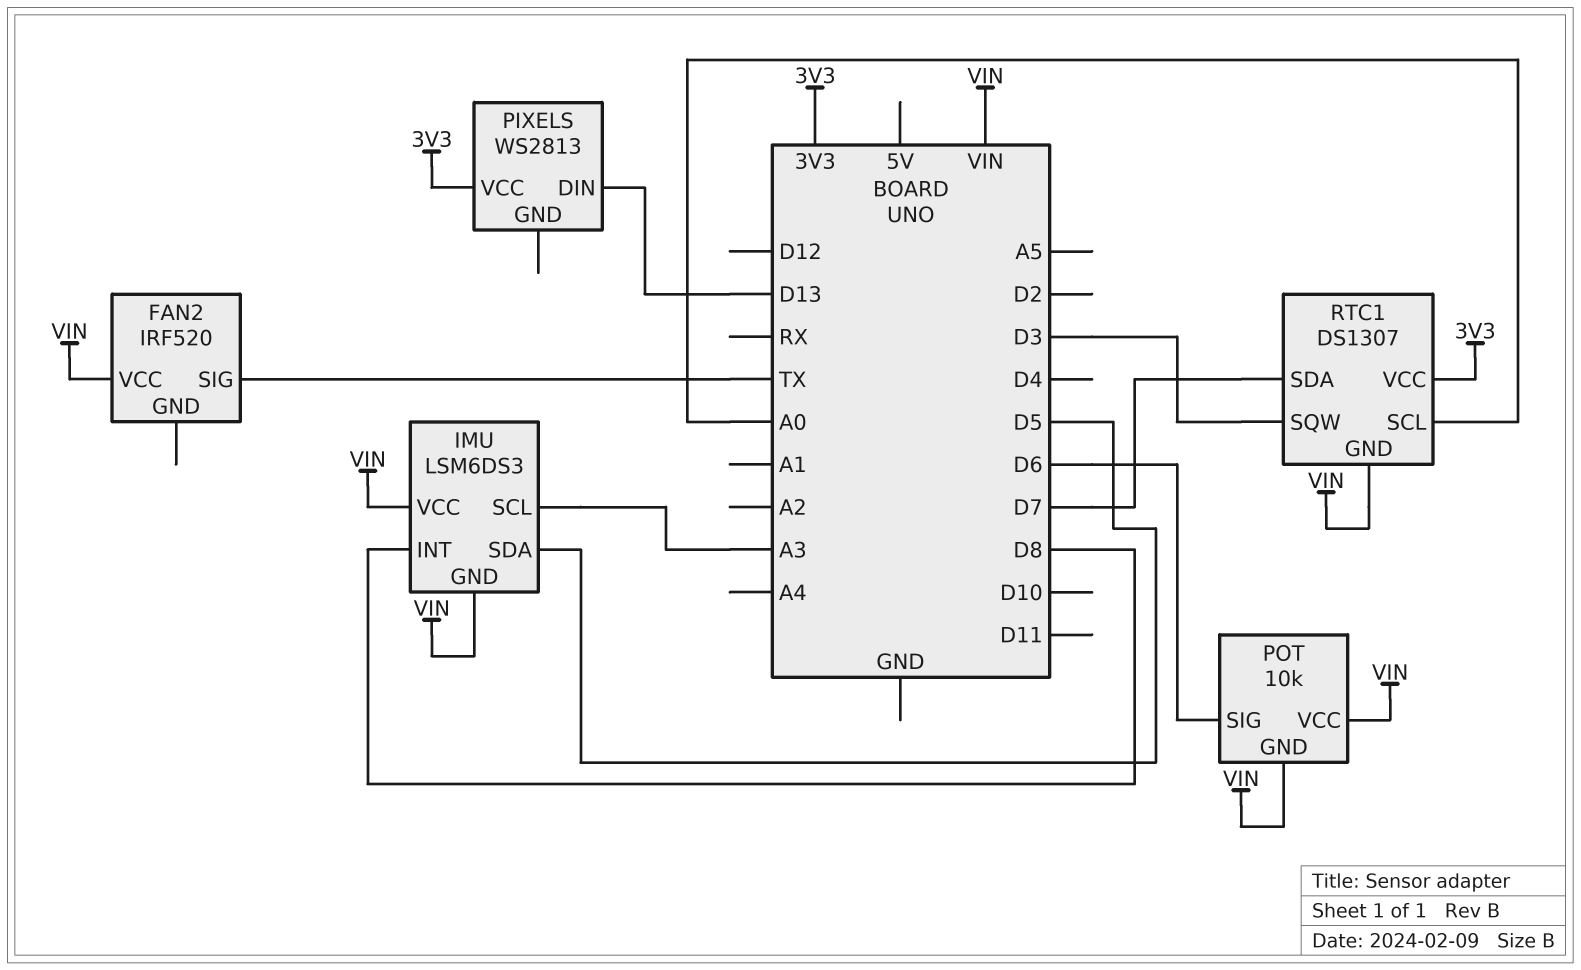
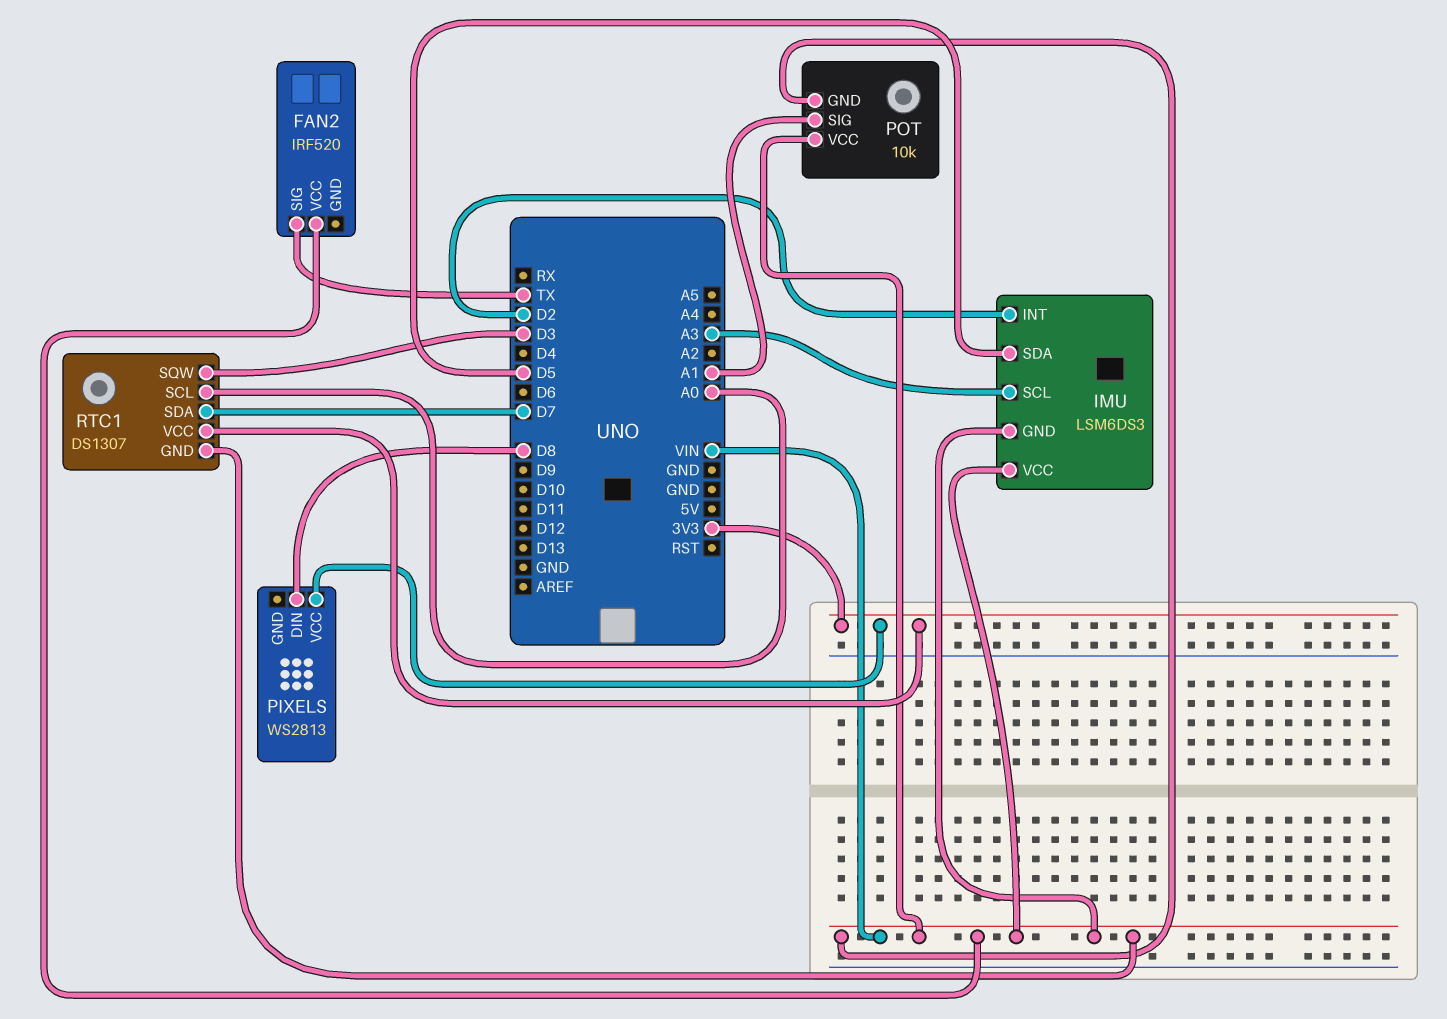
IMU pin INT: D8 -> D2
PIXELS pin DIN: D13 -> D8
POT pin SIG: D6 -> A1

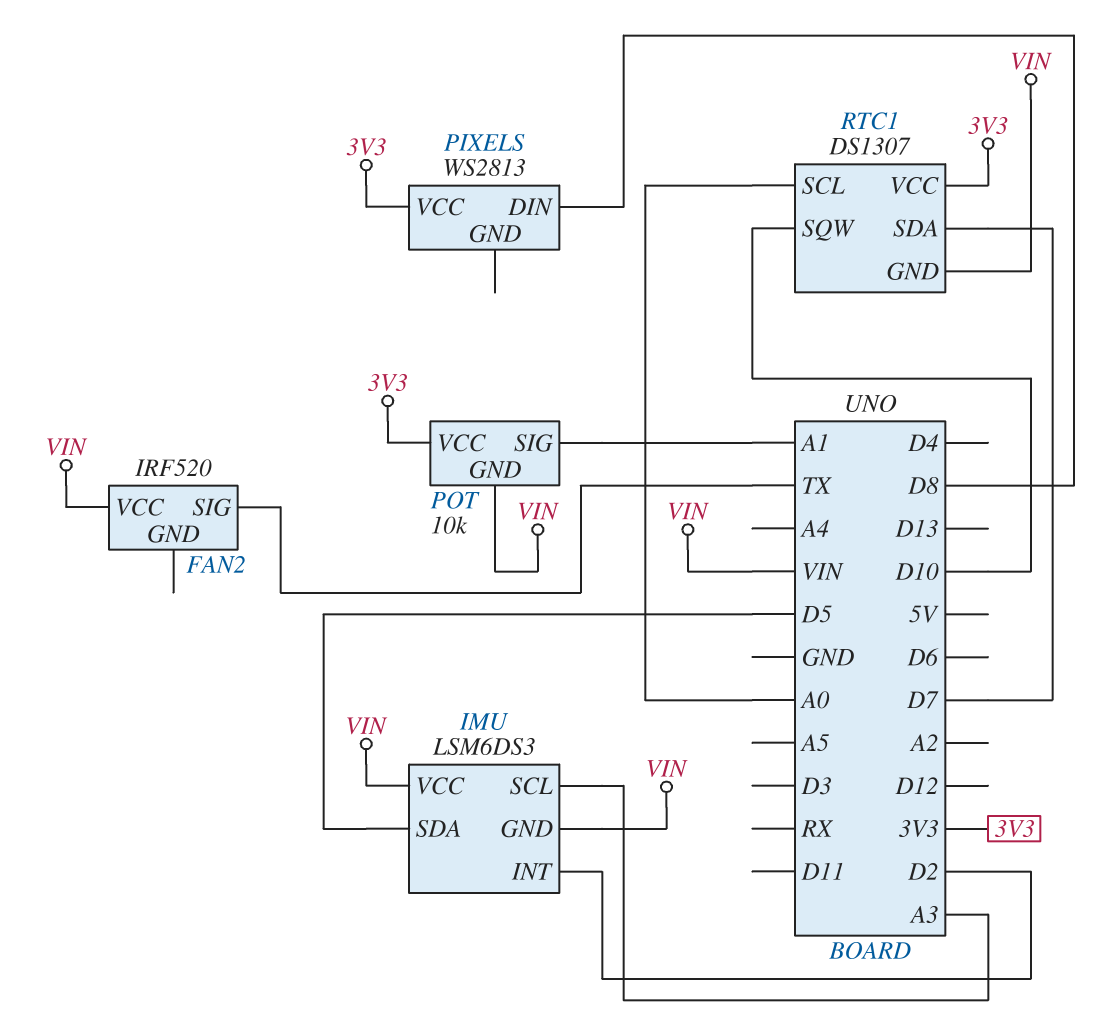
POT pin VCC: VIN -> 3V3
RTC1 pin SQW: D3 -> D10

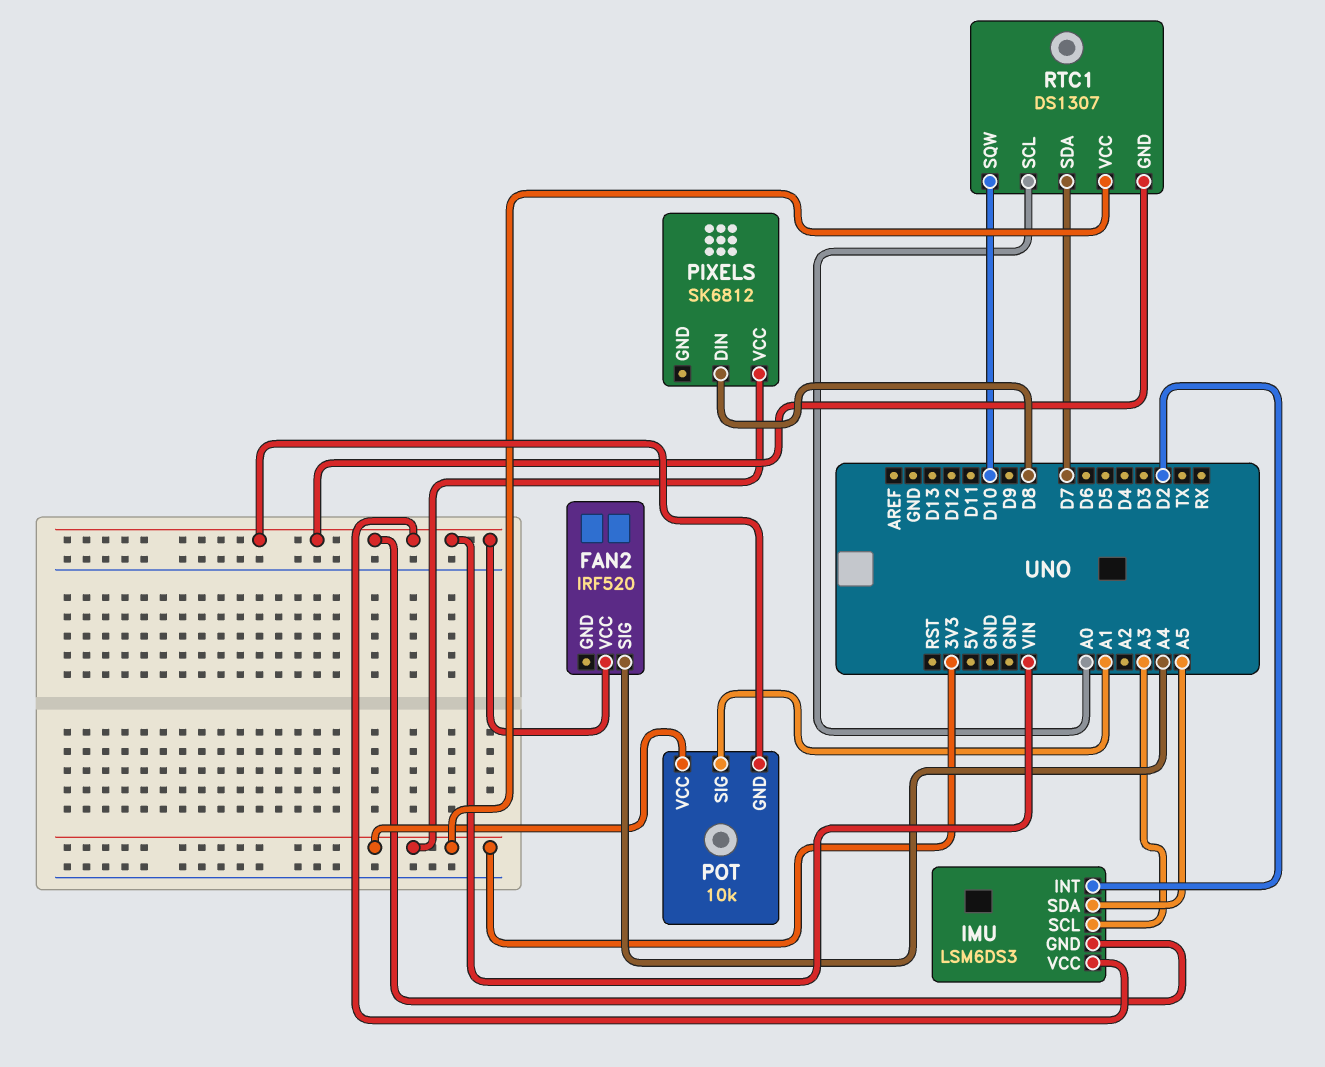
FAN2 pin SIG: TX -> A4
IMU pin SDA: D5 -> A5
PIXELS: WS2813 -> SK6812

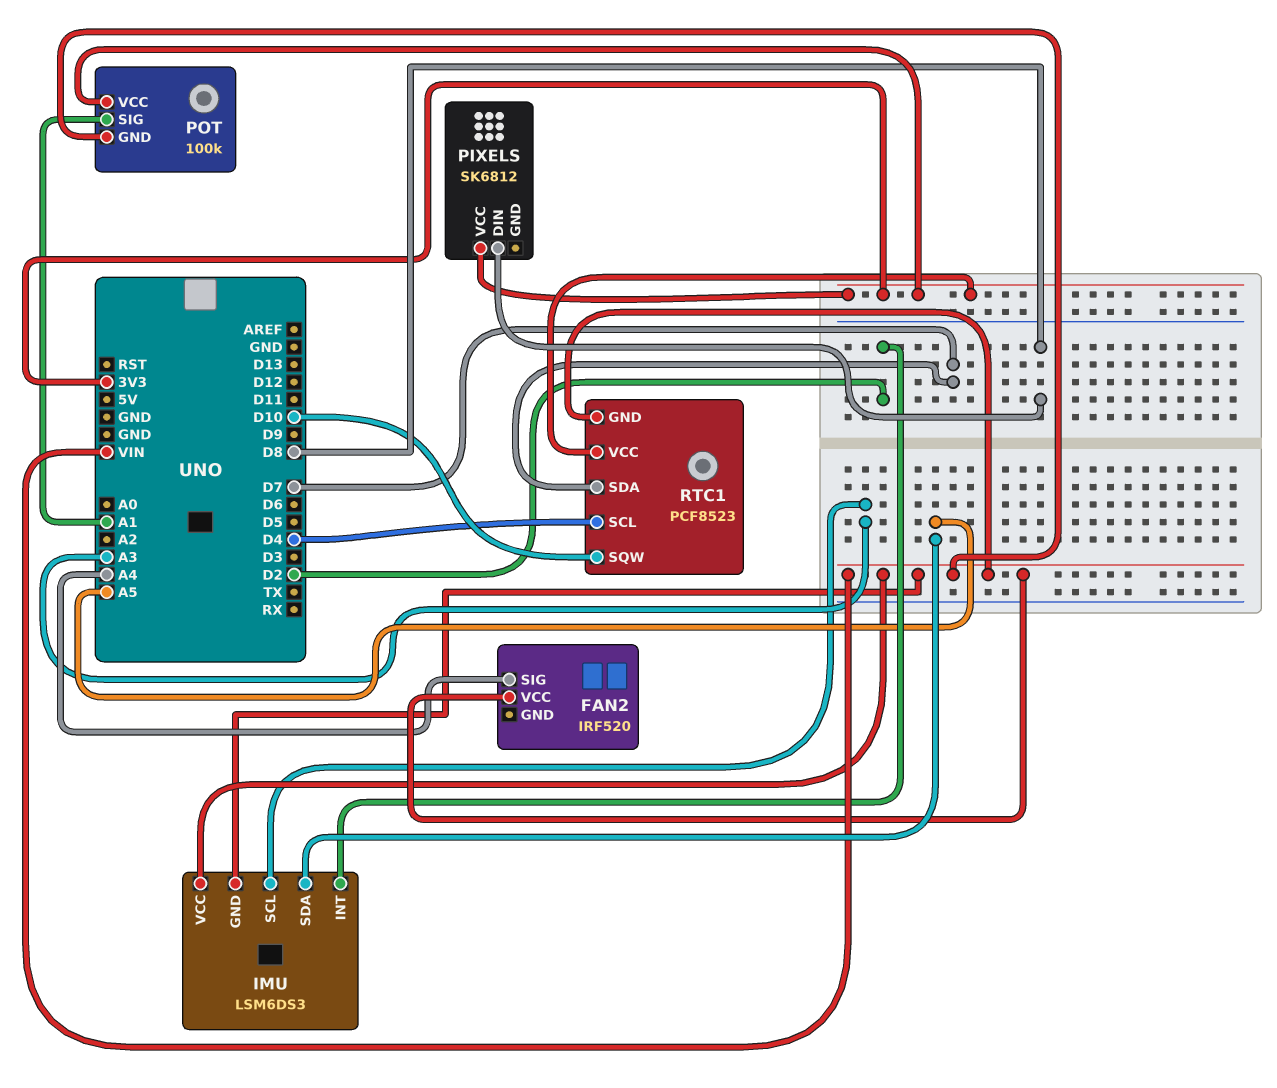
POT: 10k -> 100k
RTC1: DS1307 -> PCF8523
RTC1 pin SCL: A0 -> D4

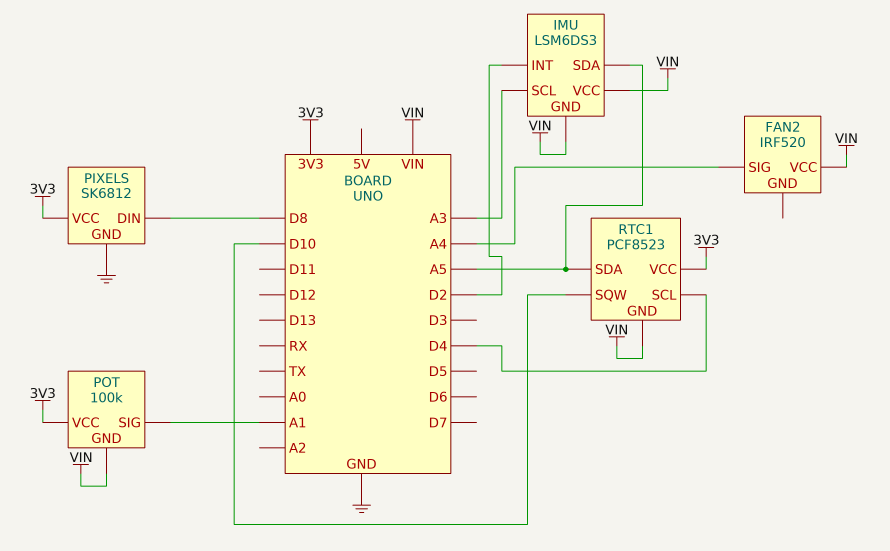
PIXELS pin GND: none -> GND
RTC1 pin SDA: D7 -> A5

